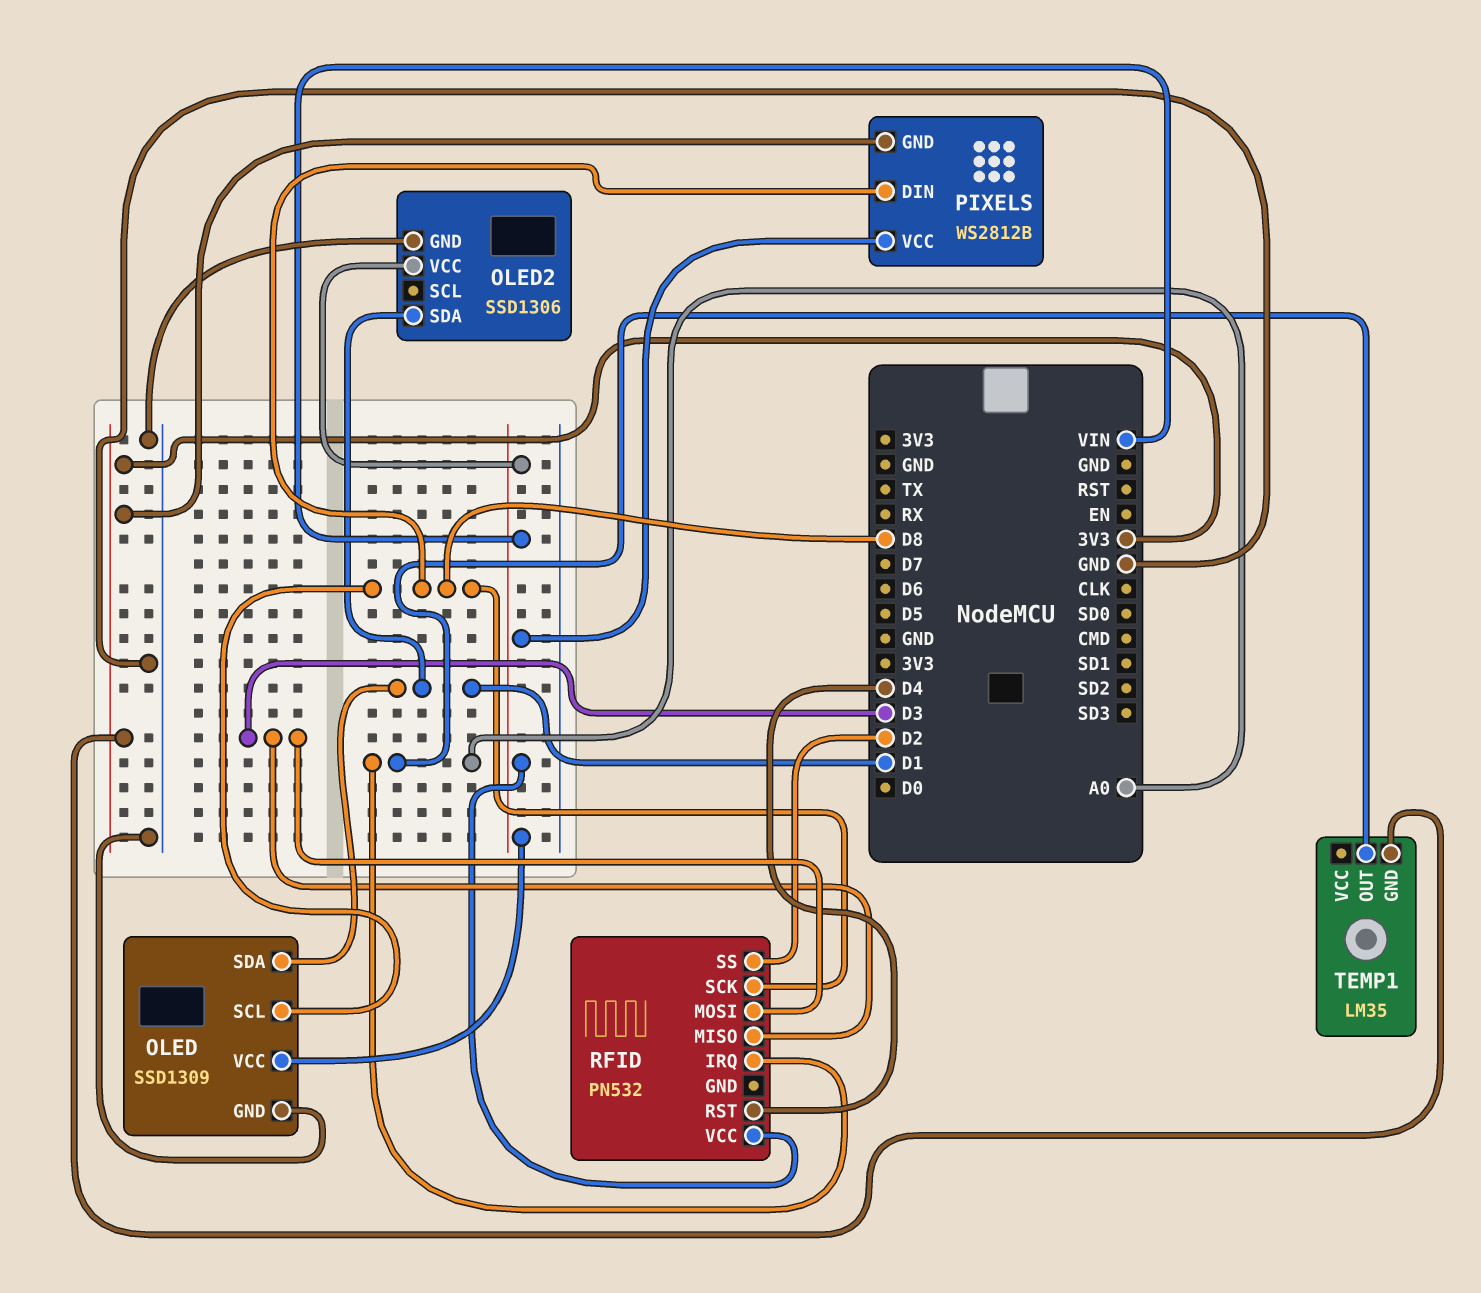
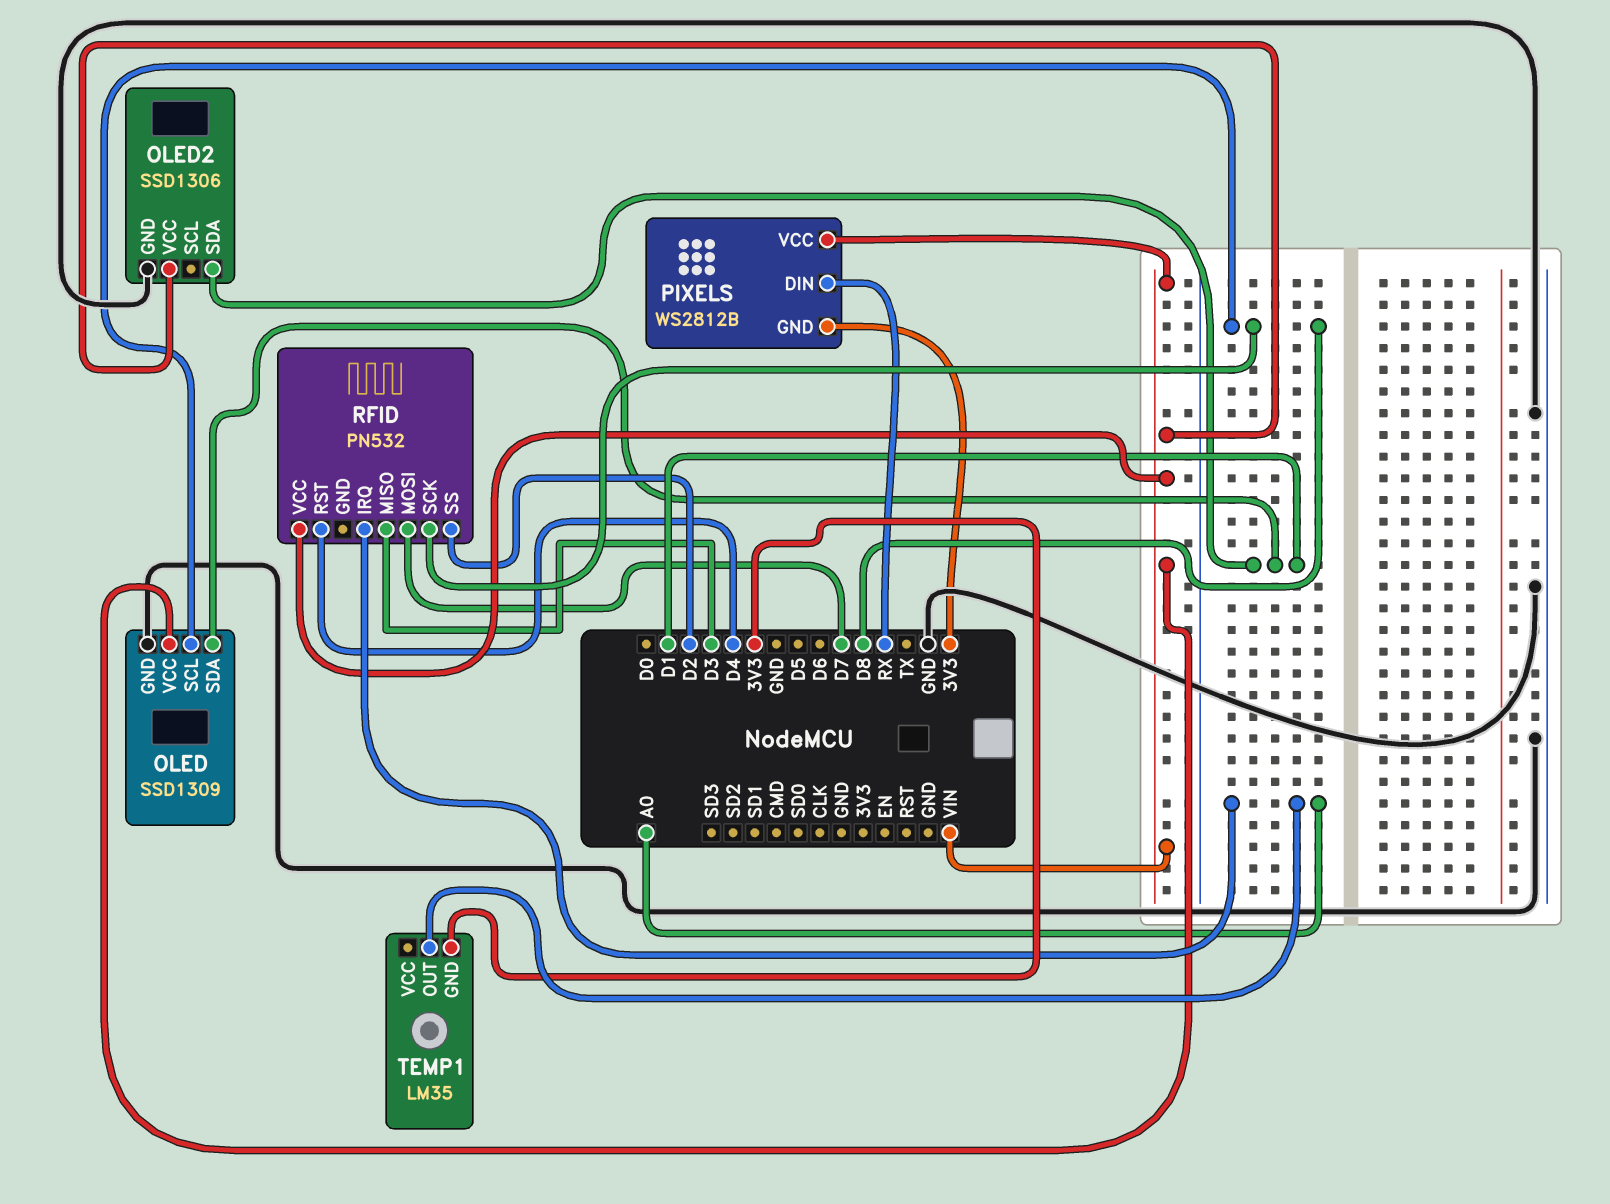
PIXELS pin DIN: D8 -> RX
RFID pin MOSI: D3 -> D7

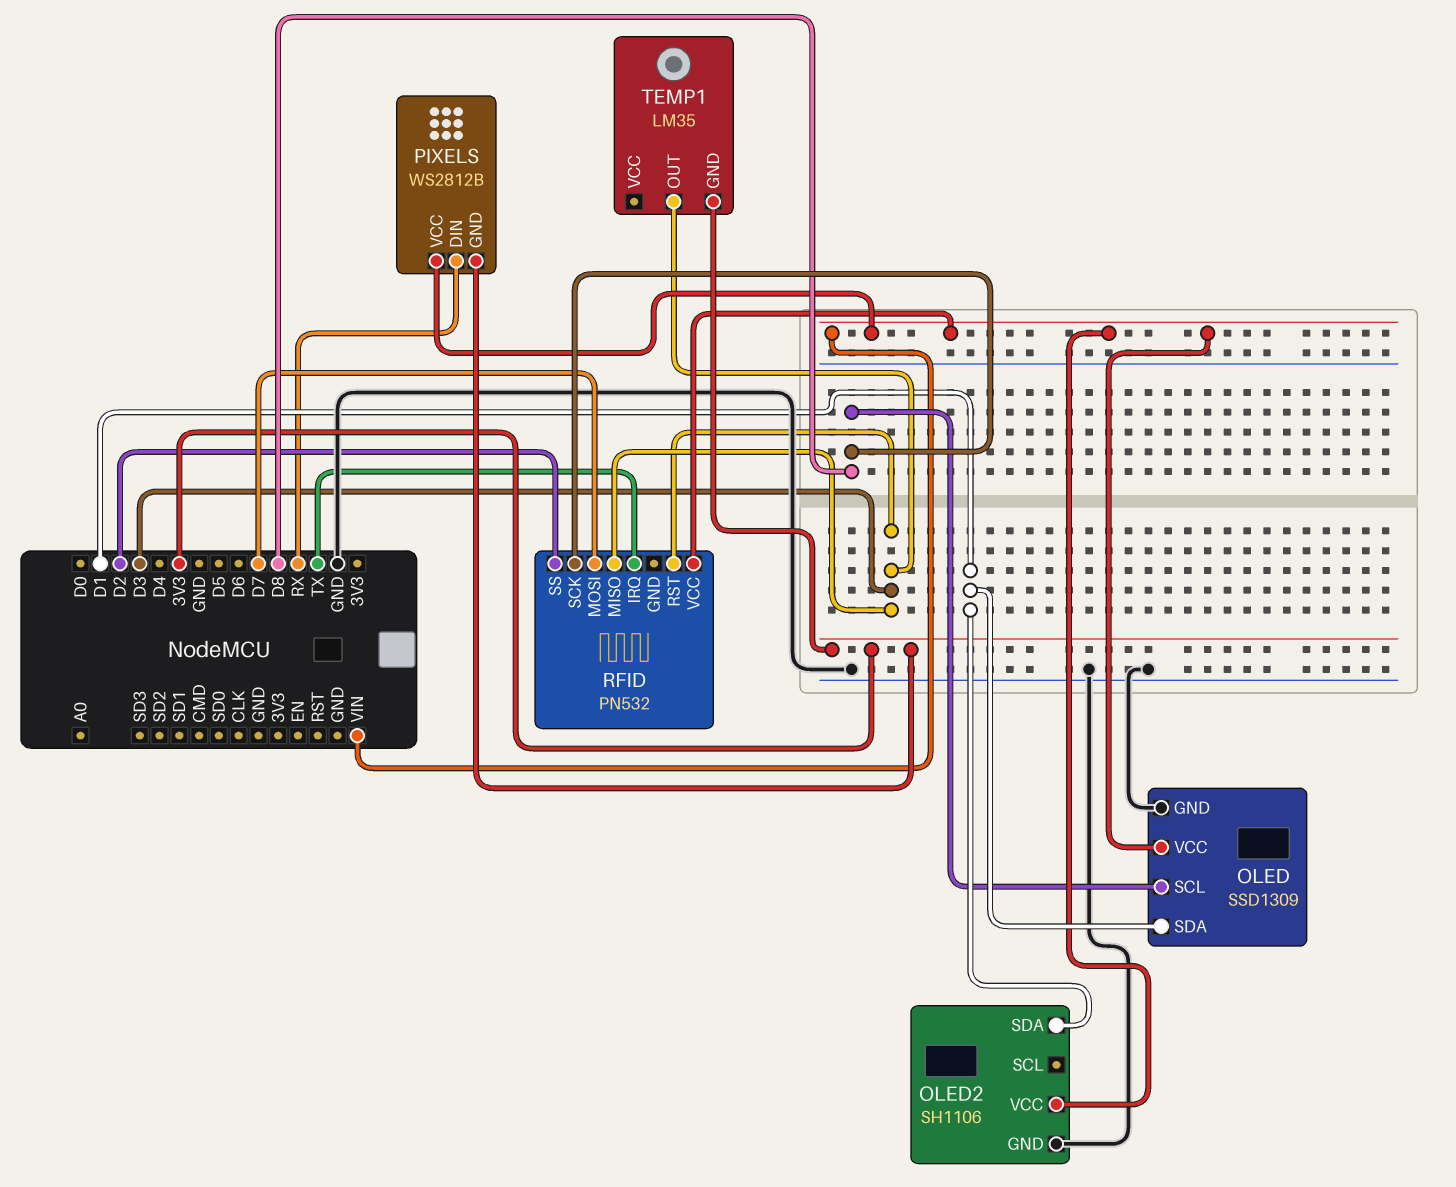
OLED2: SSD1306 -> SH1106
RFID pin IRQ: A0 -> TX
RFID pin RST: D4 -> D3
TEMP1 pin OUT: A0 -> D3

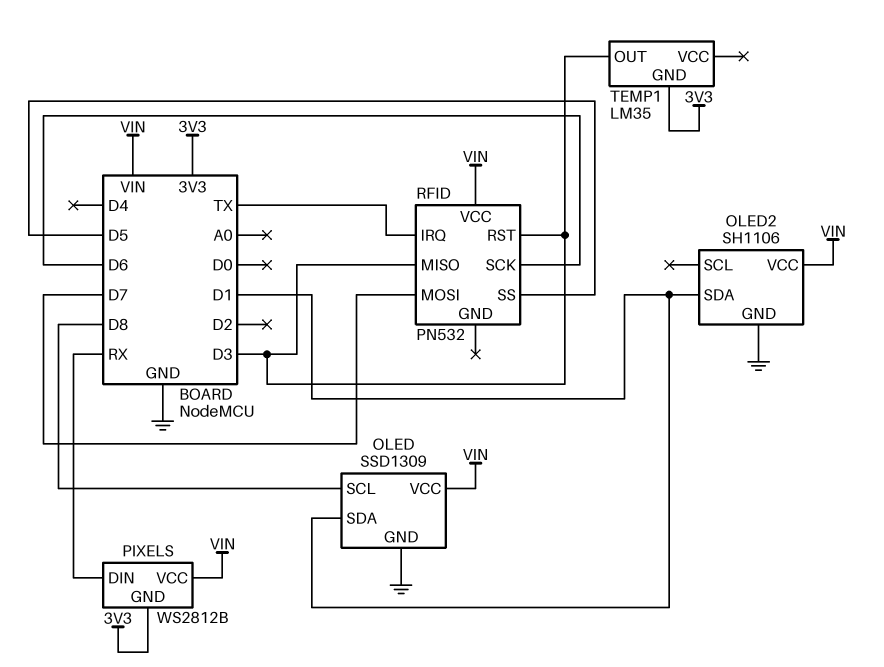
RFID pin SCK: D8 -> D6
RFID pin SS: D2 -> D5

